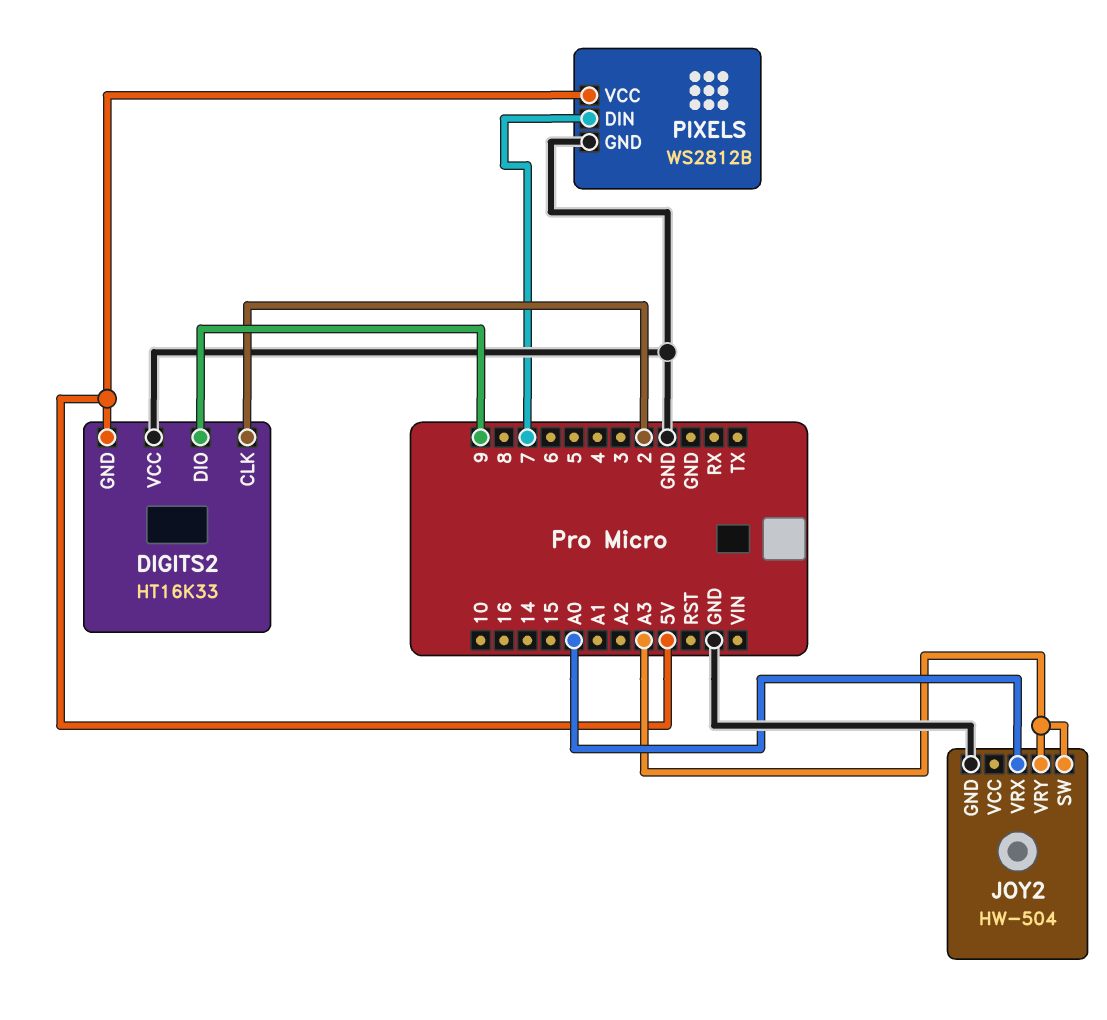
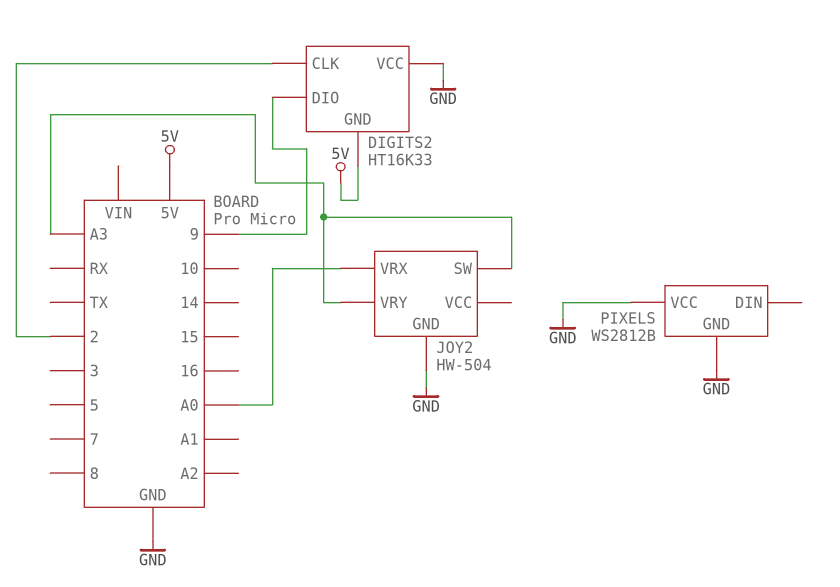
PIXELS pin DIN: 7 -> none
PIXELS pin VCC: 5V -> GND

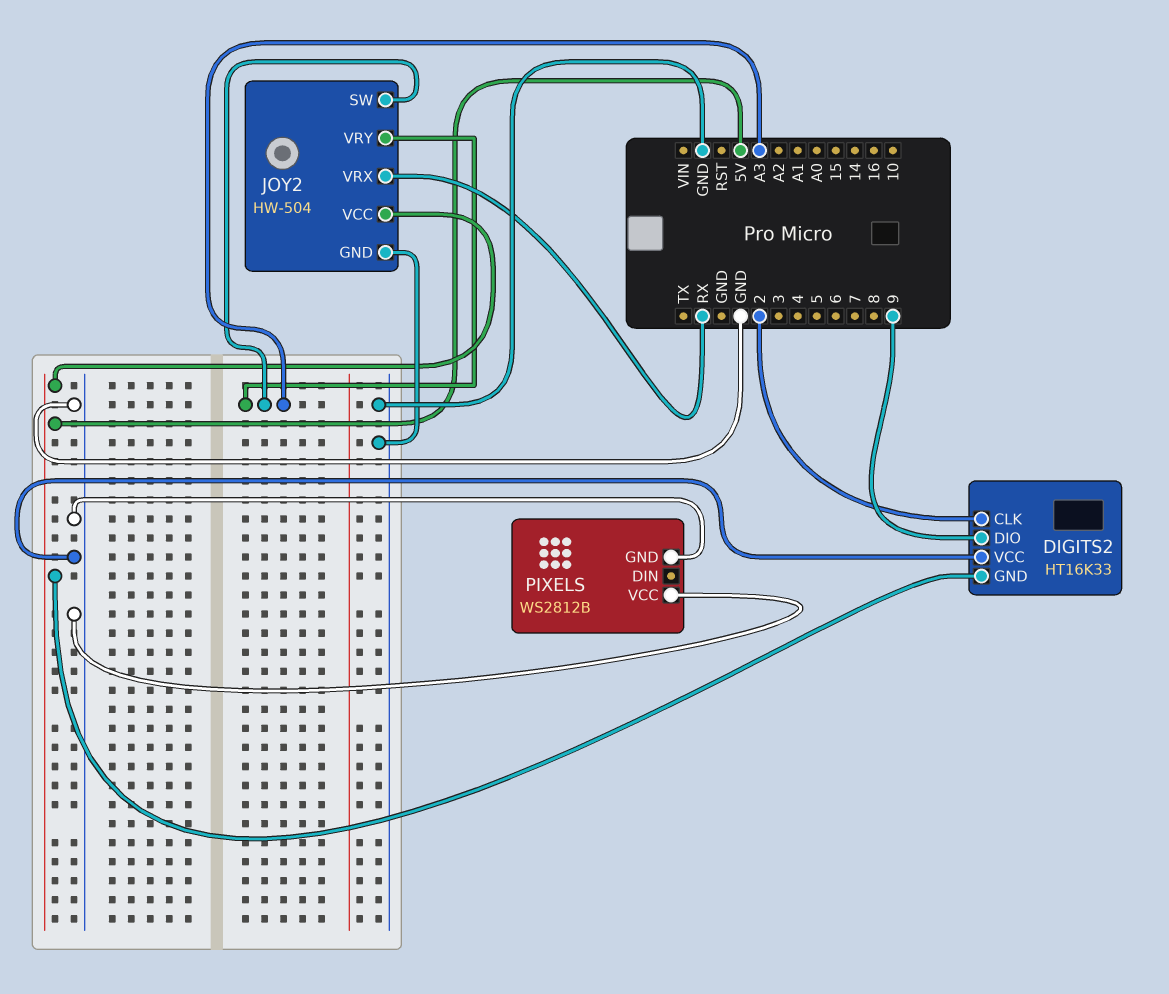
JOY2 pin VCC: none -> 5V
JOY2 pin VRX: A0 -> RX

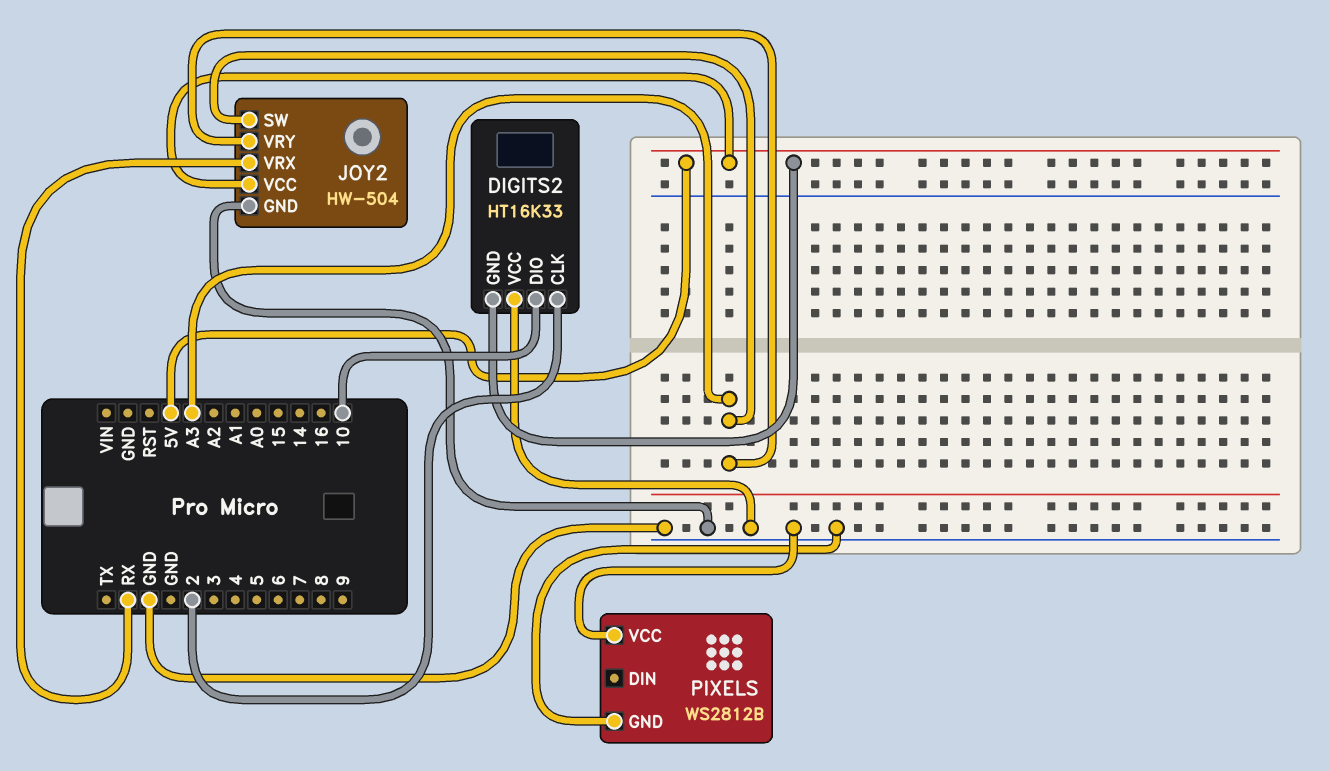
DIGITS2 pin DIO: 9 -> 10

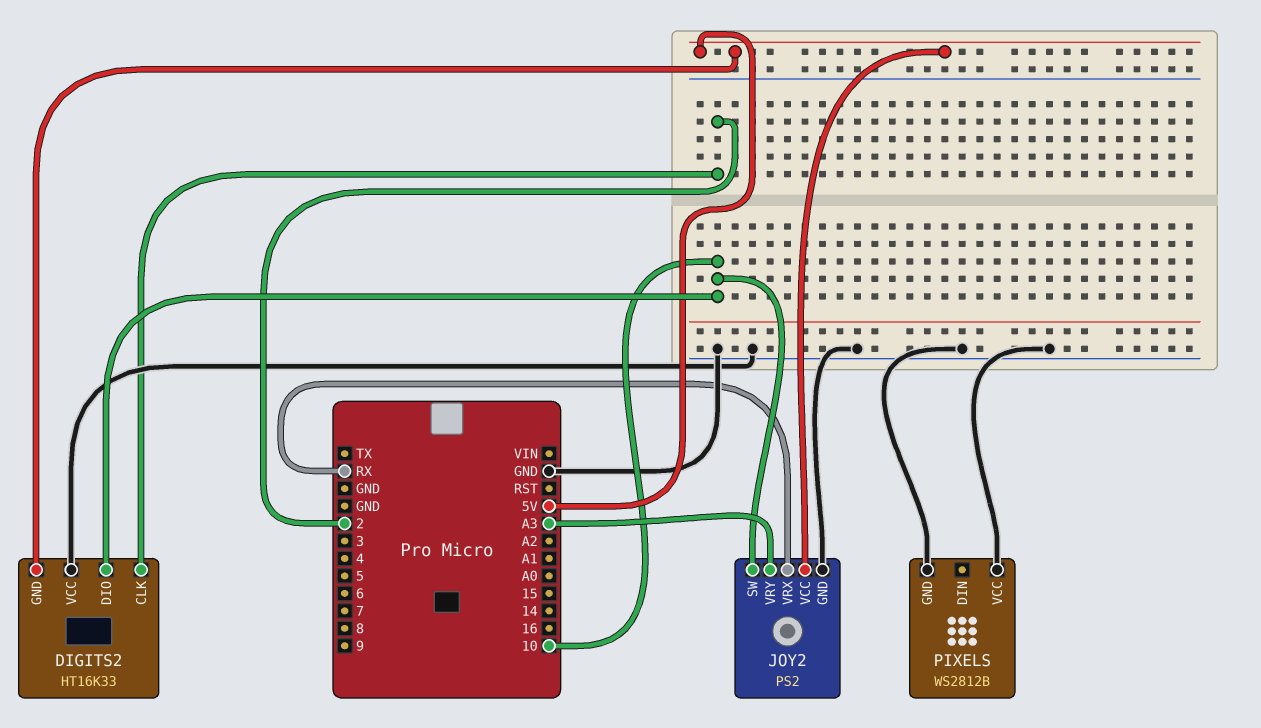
JOY2: HW-504 -> PS2
JOY2 pin SW: A3 -> 10

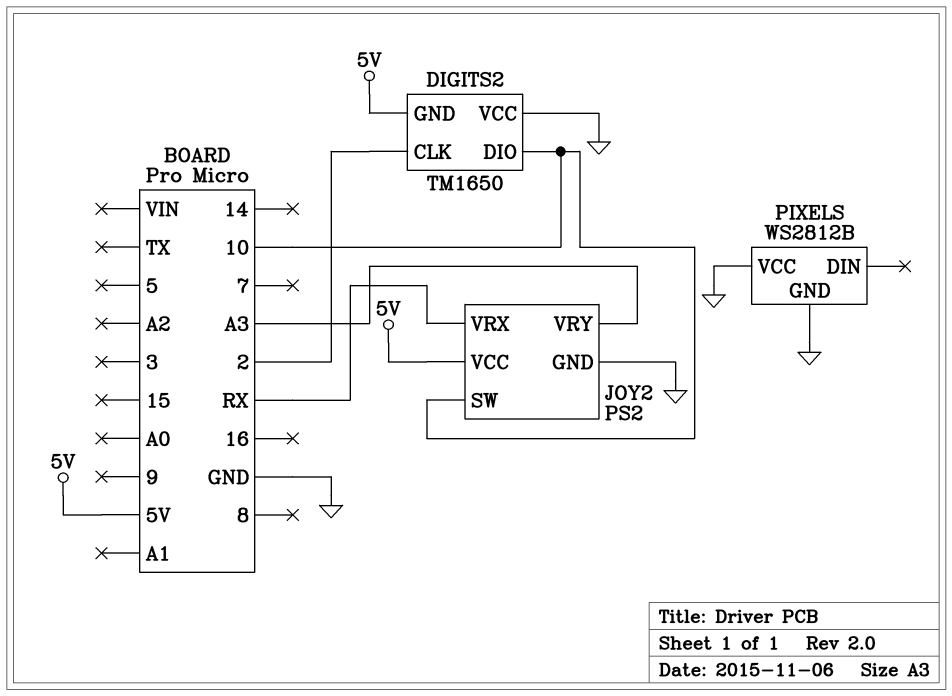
DIGITS2: HT16K33 -> TM1650

